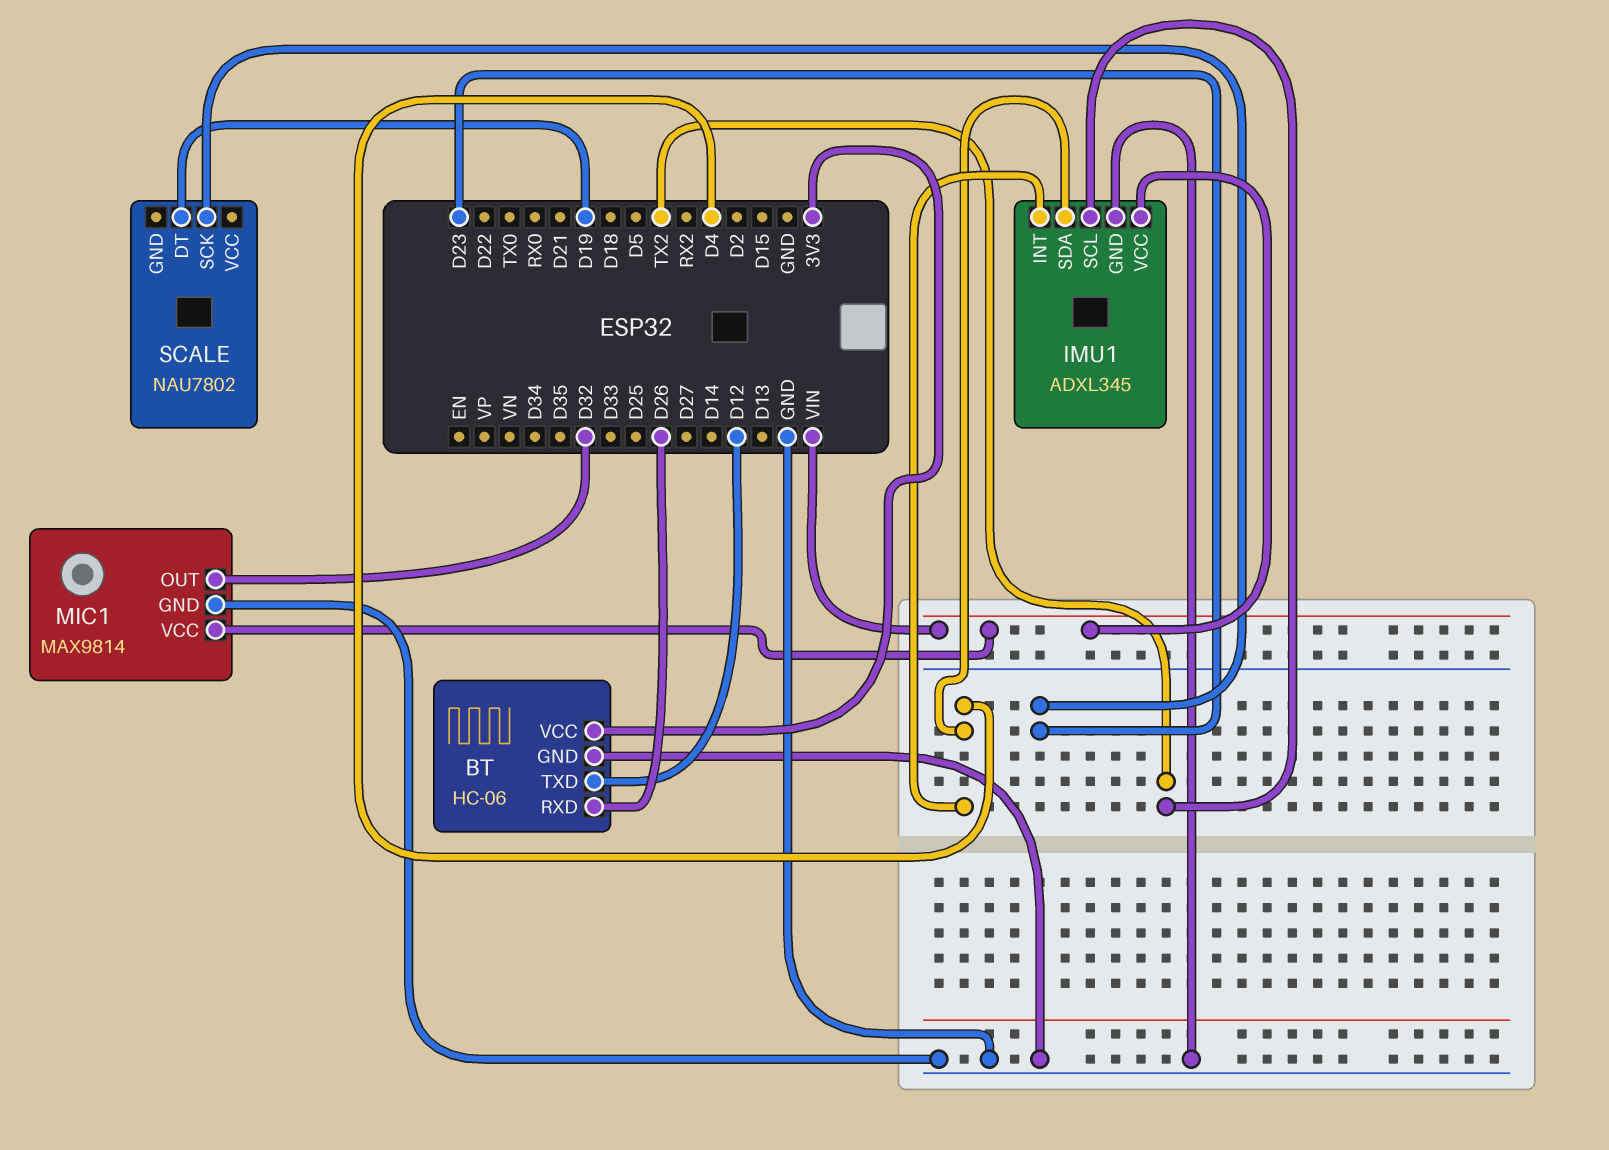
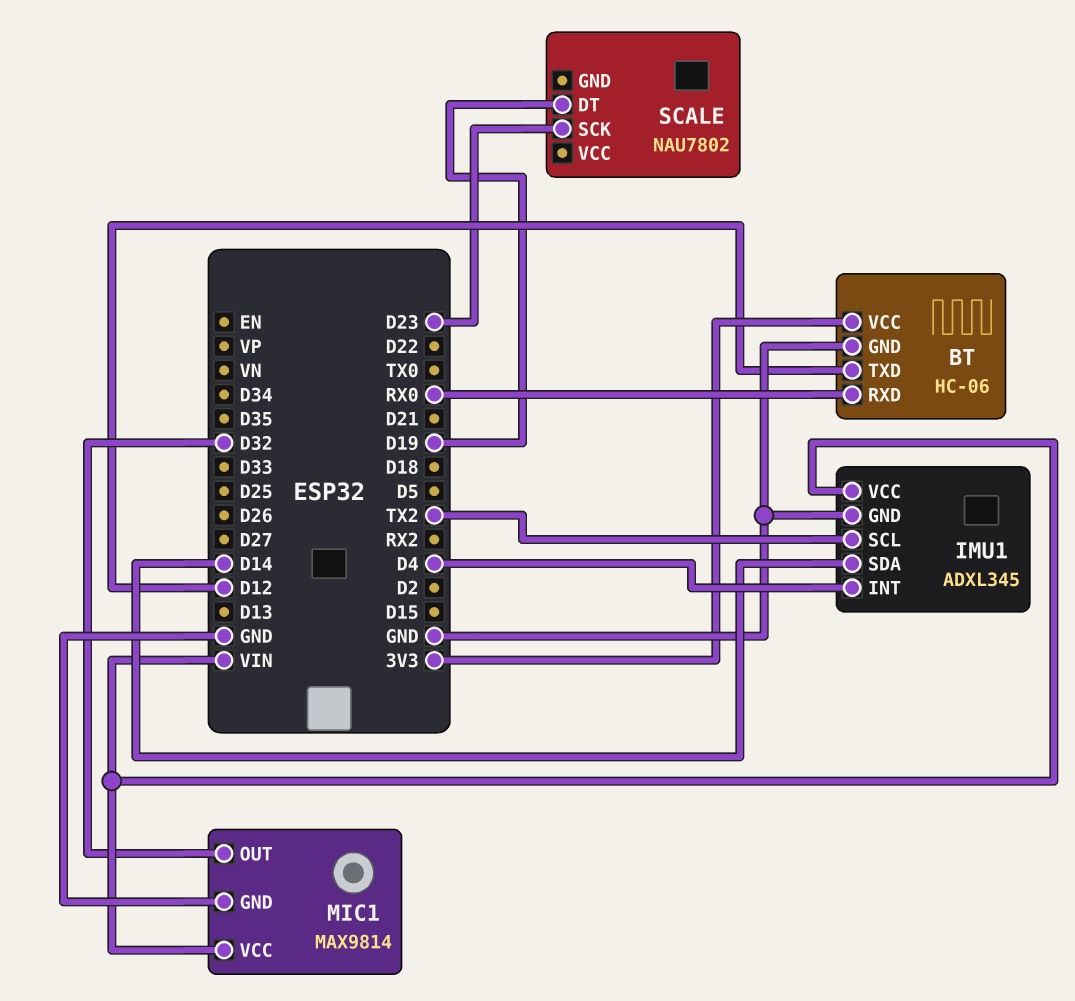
BT pin RXD: D26 -> RX0
IMU1 pin SDA: D4 -> D14

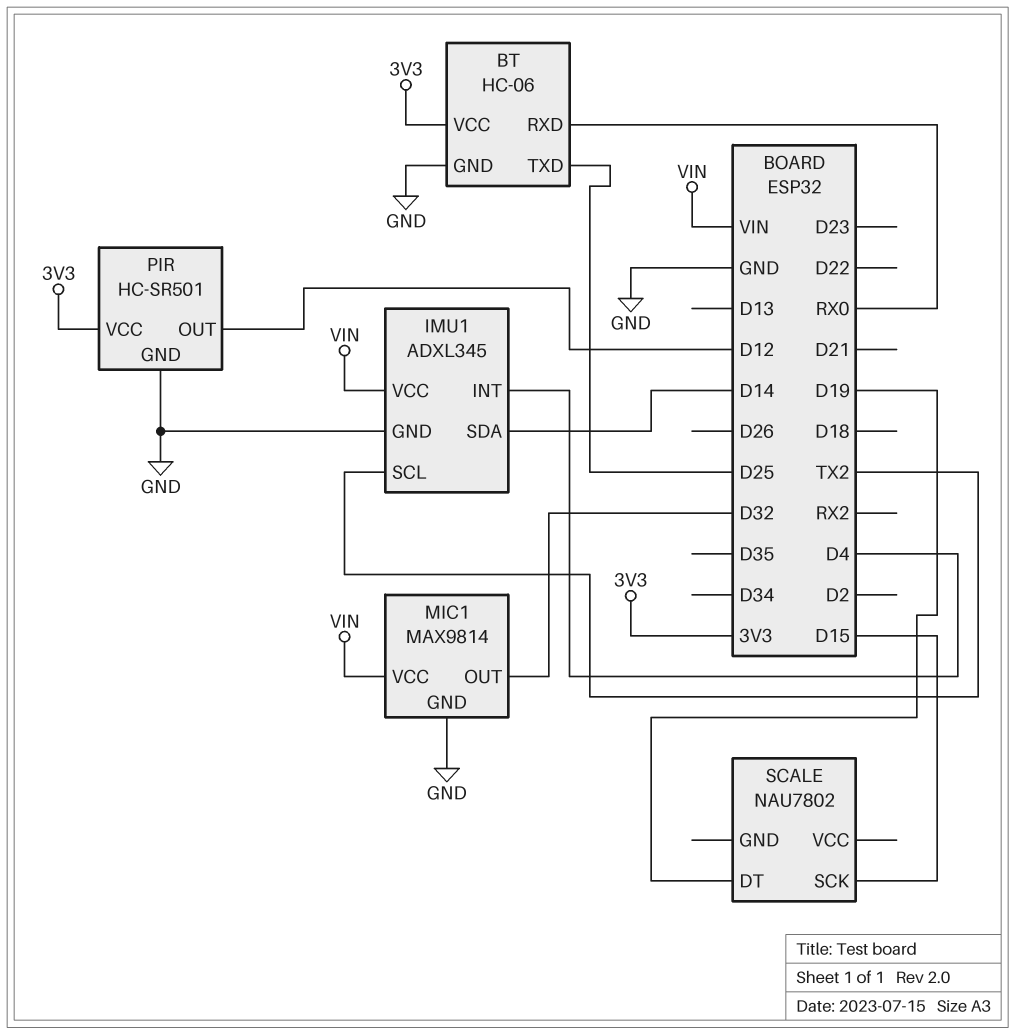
BT pin TXD: D12 -> D25
PIR: none -> HC-SR501
PIR pin GND: none -> GND
PIR pin OUT: none -> D12
PIR pin VCC: none -> 3V3
SCALE pin SCK: D23 -> D15

